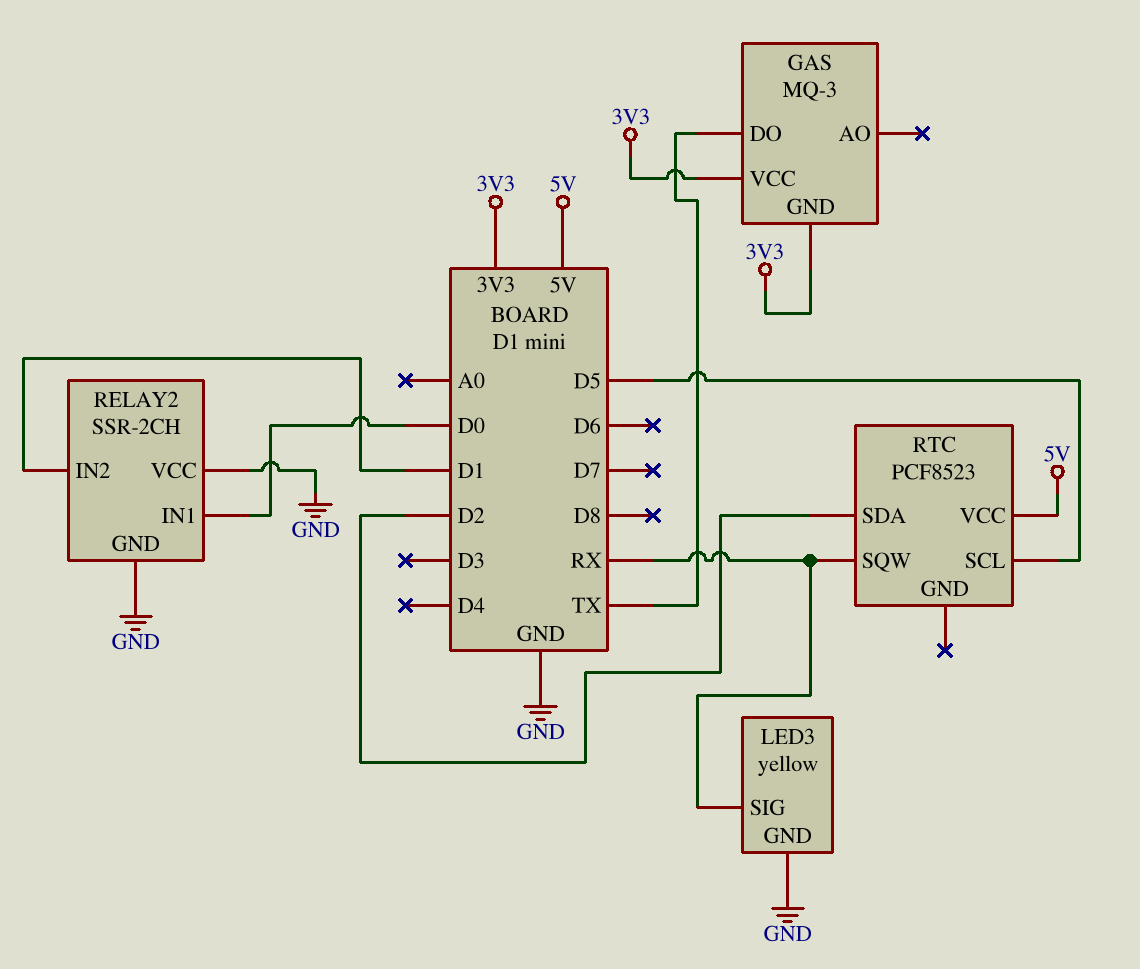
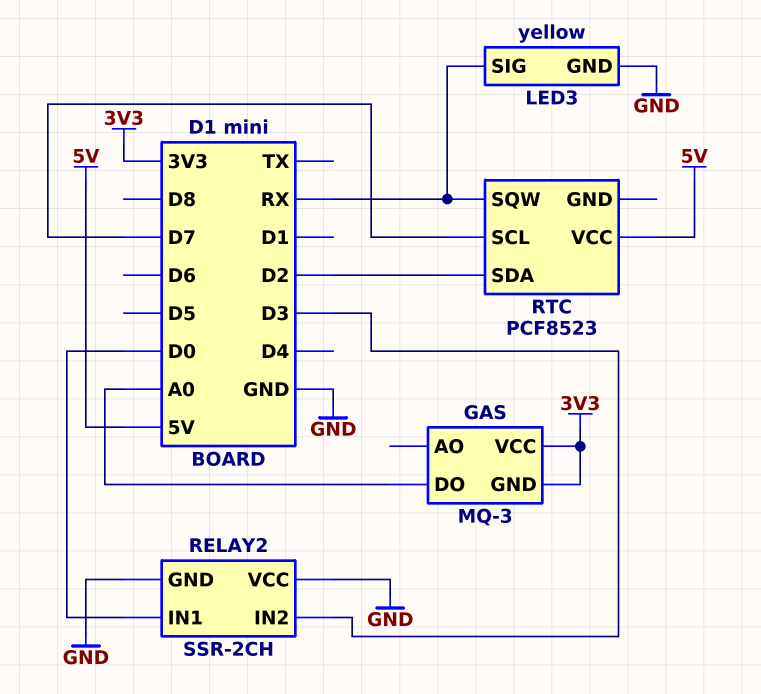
GAS pin DO: TX -> A0
RELAY2 pin IN2: D1 -> D3
RTC pin SCL: D5 -> D7

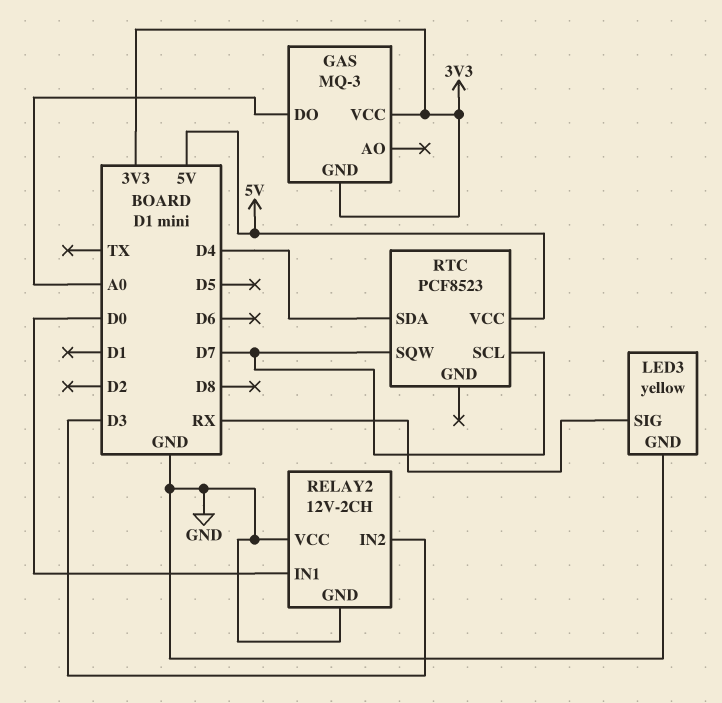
RELAY2: SSR-2CH -> 12V-2CH
RTC pin SDA: D2 -> D4
RTC pin SQW: RX -> D7

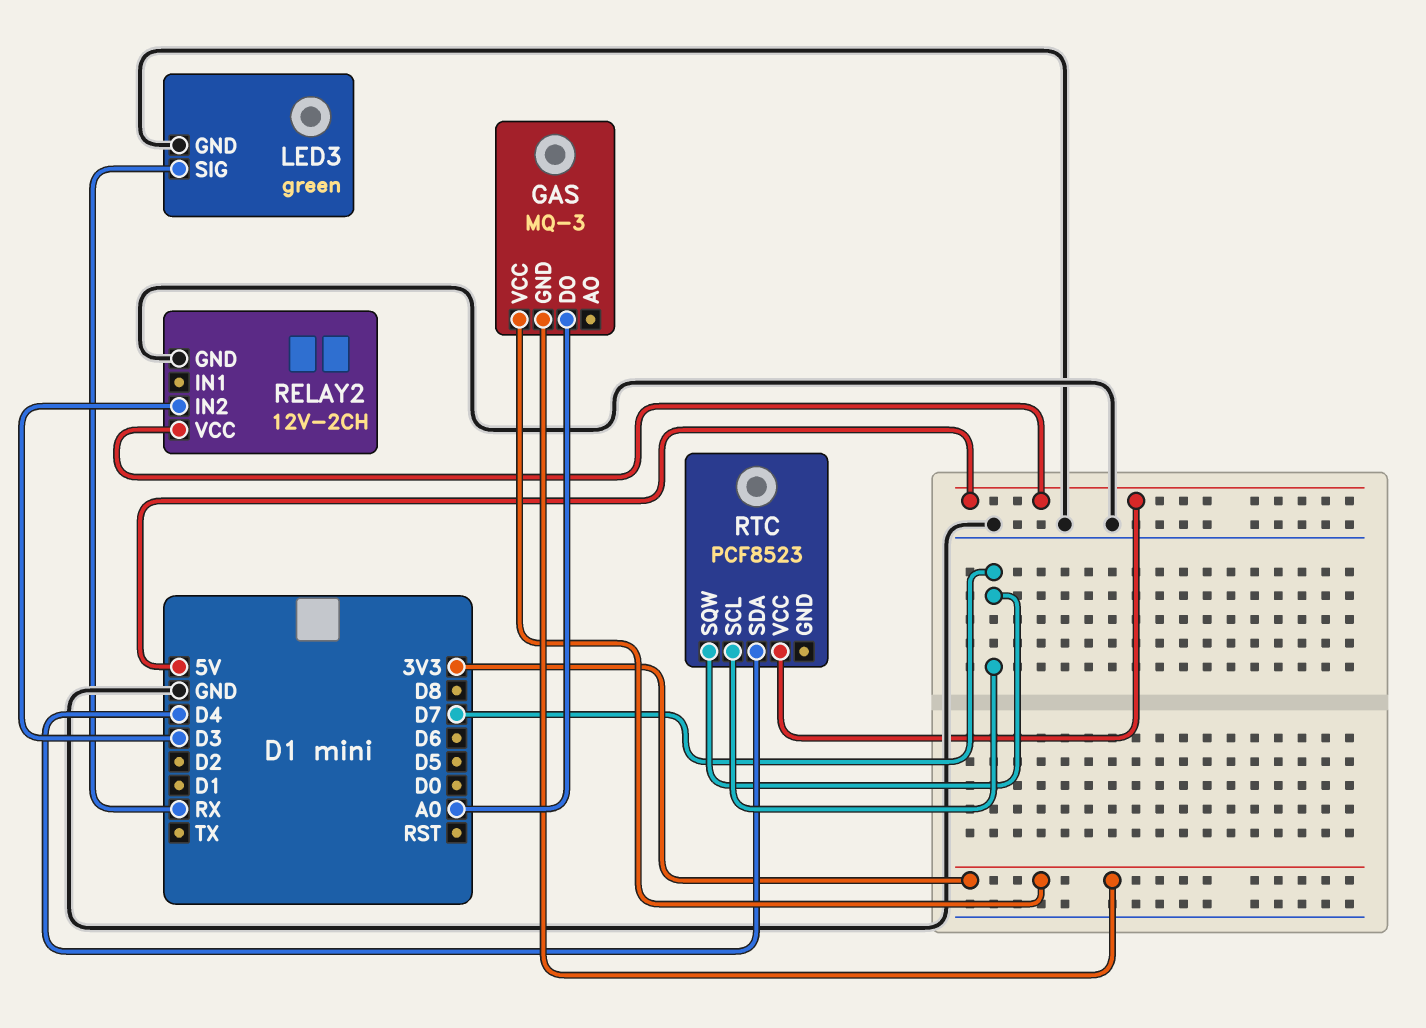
LED3: yellow -> green
RELAY2 pin IN1: D0 -> none
RELAY2 pin VCC: GND -> 5V

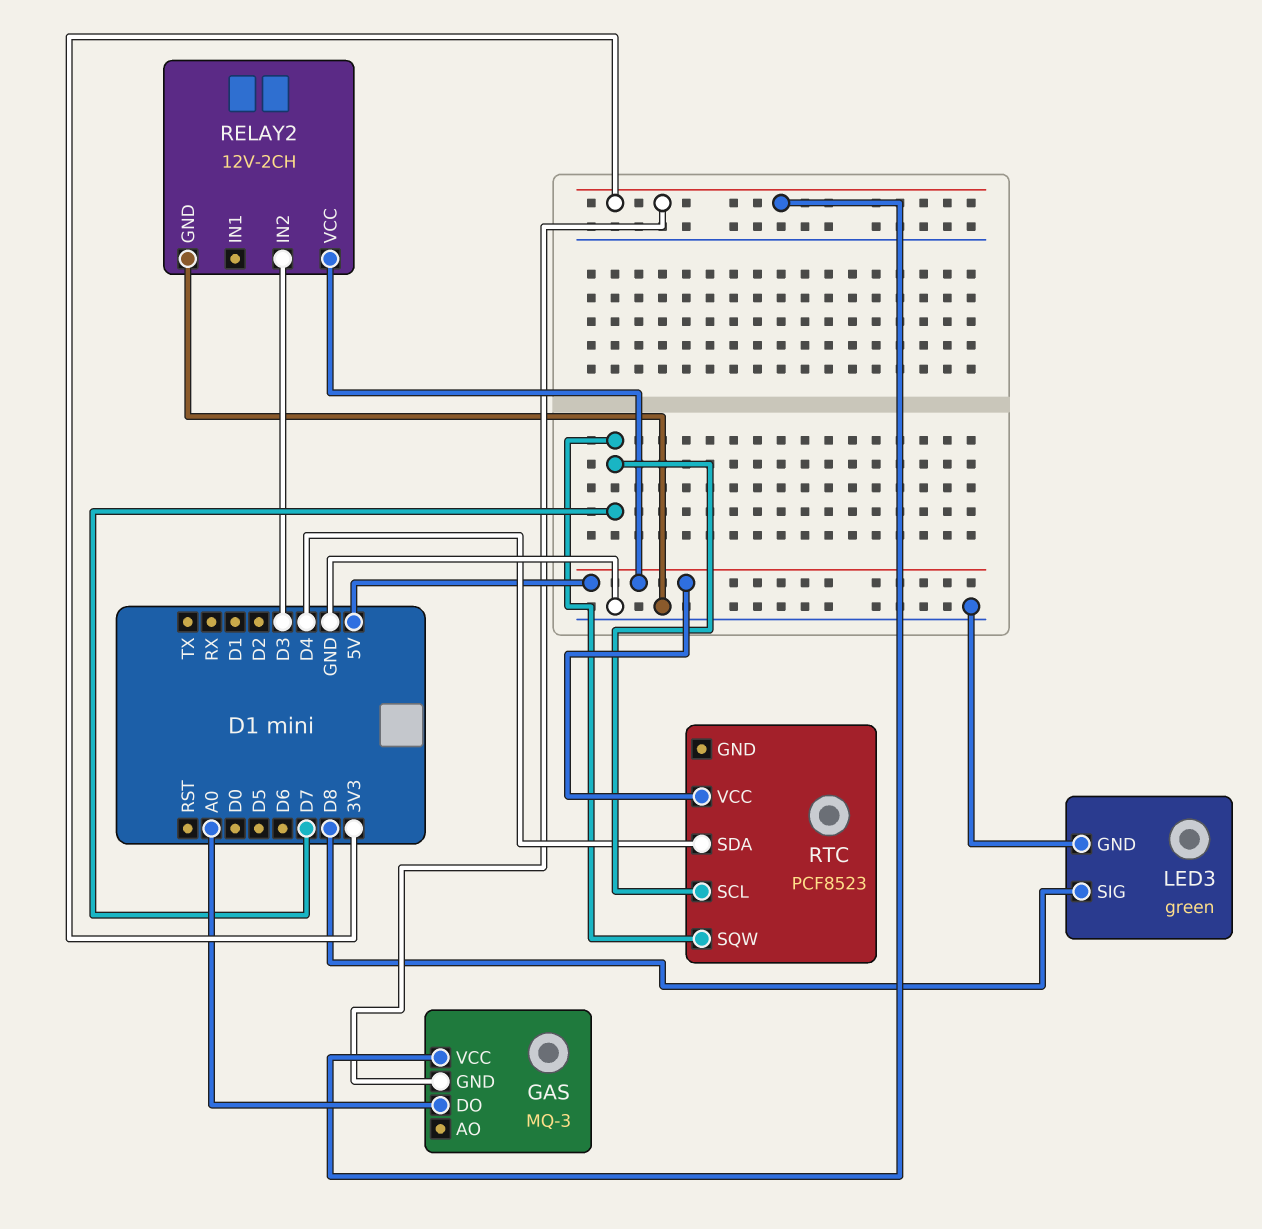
LED3 pin SIG: RX -> D8

